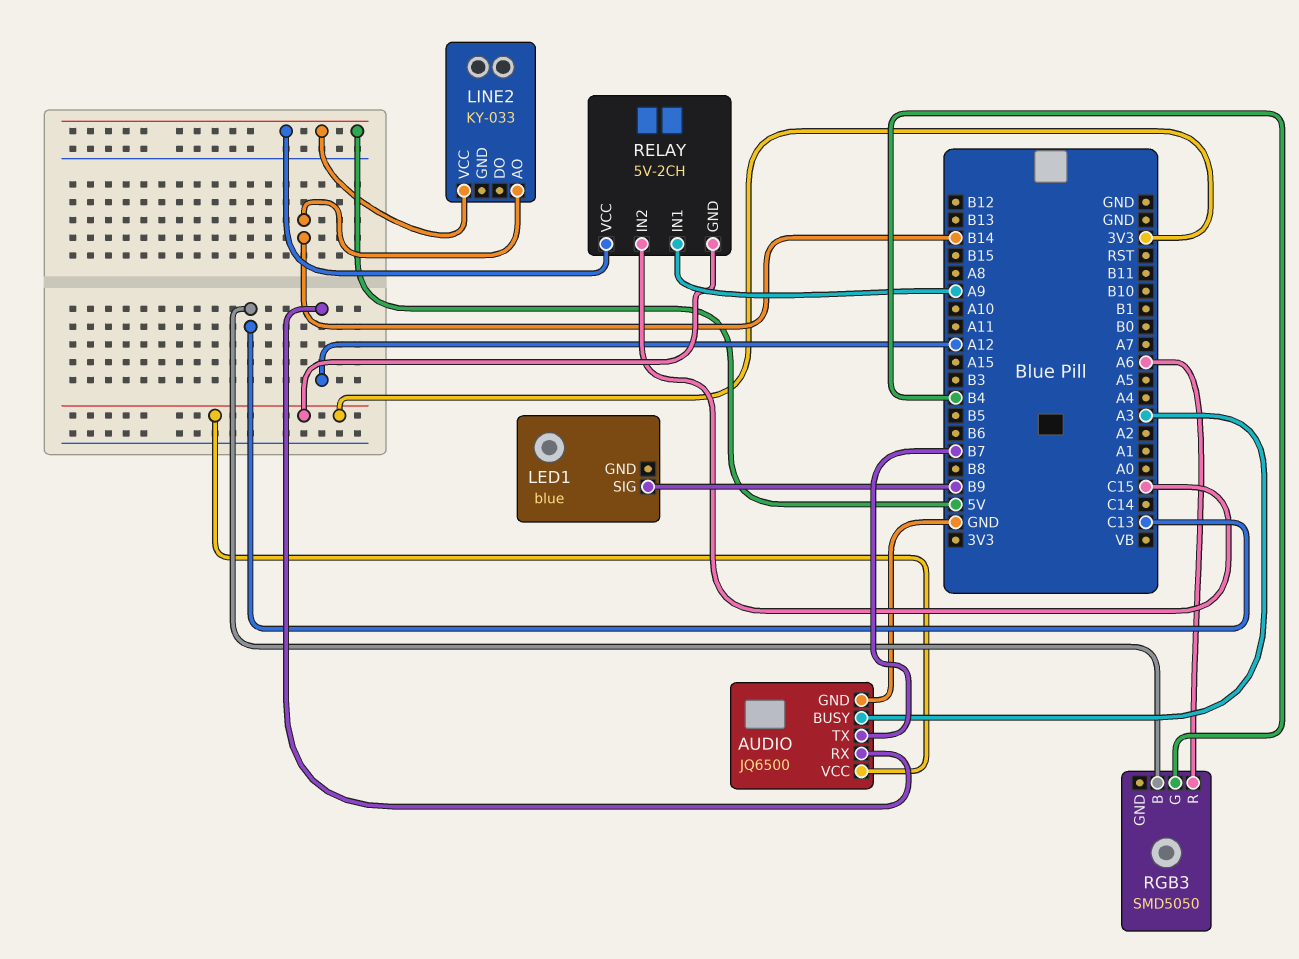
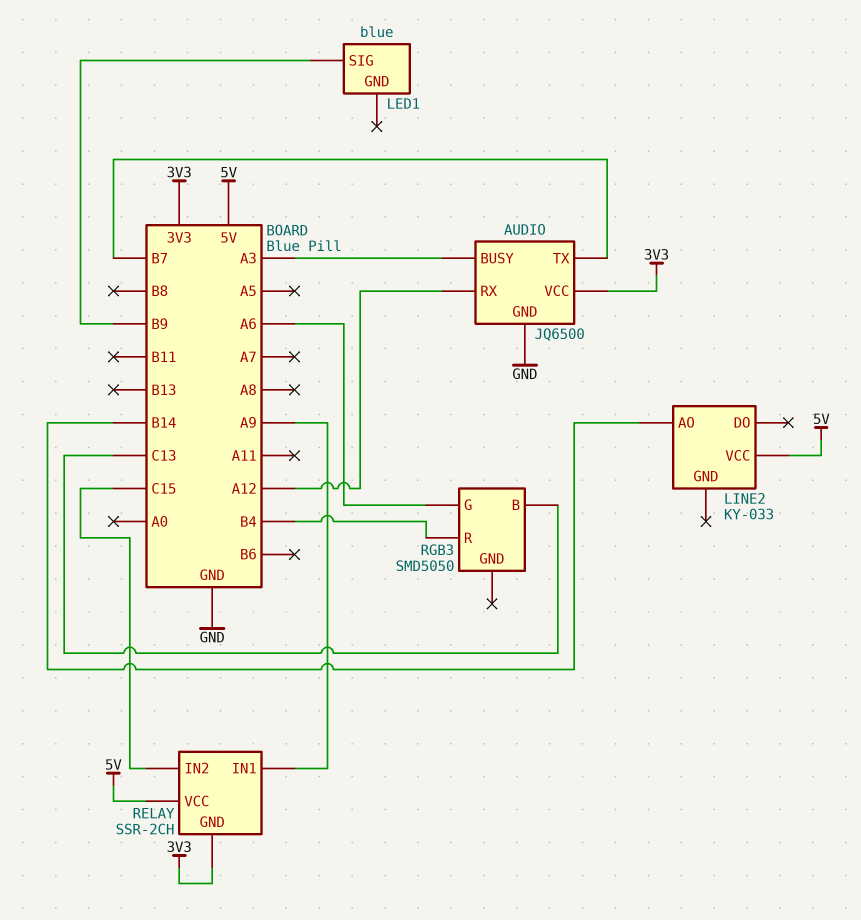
RELAY: 5V-2CH -> SSR-2CH
RGB3 pin G: B4 -> A6
RGB3 pin R: A6 -> B4

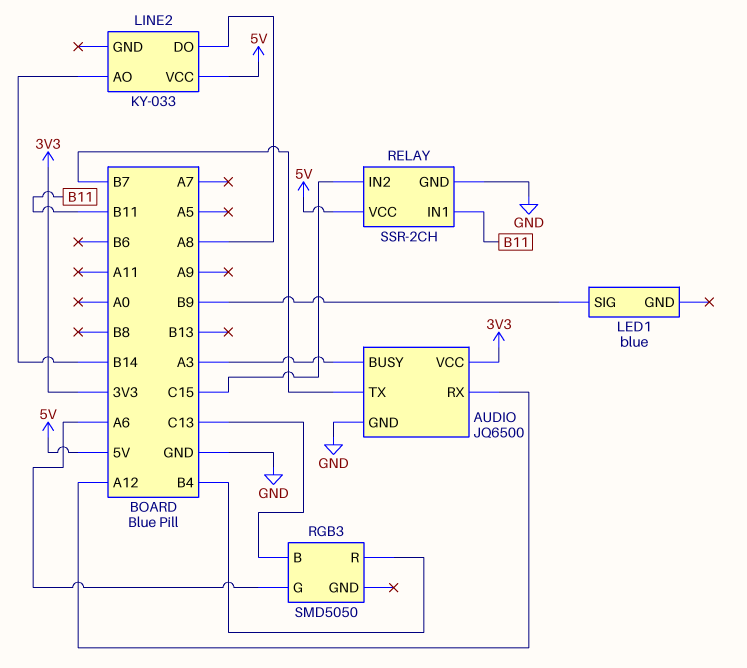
LINE2 pin DO: none -> A8
RELAY pin GND: 3V3 -> GND
RELAY pin IN1: A9 -> B11

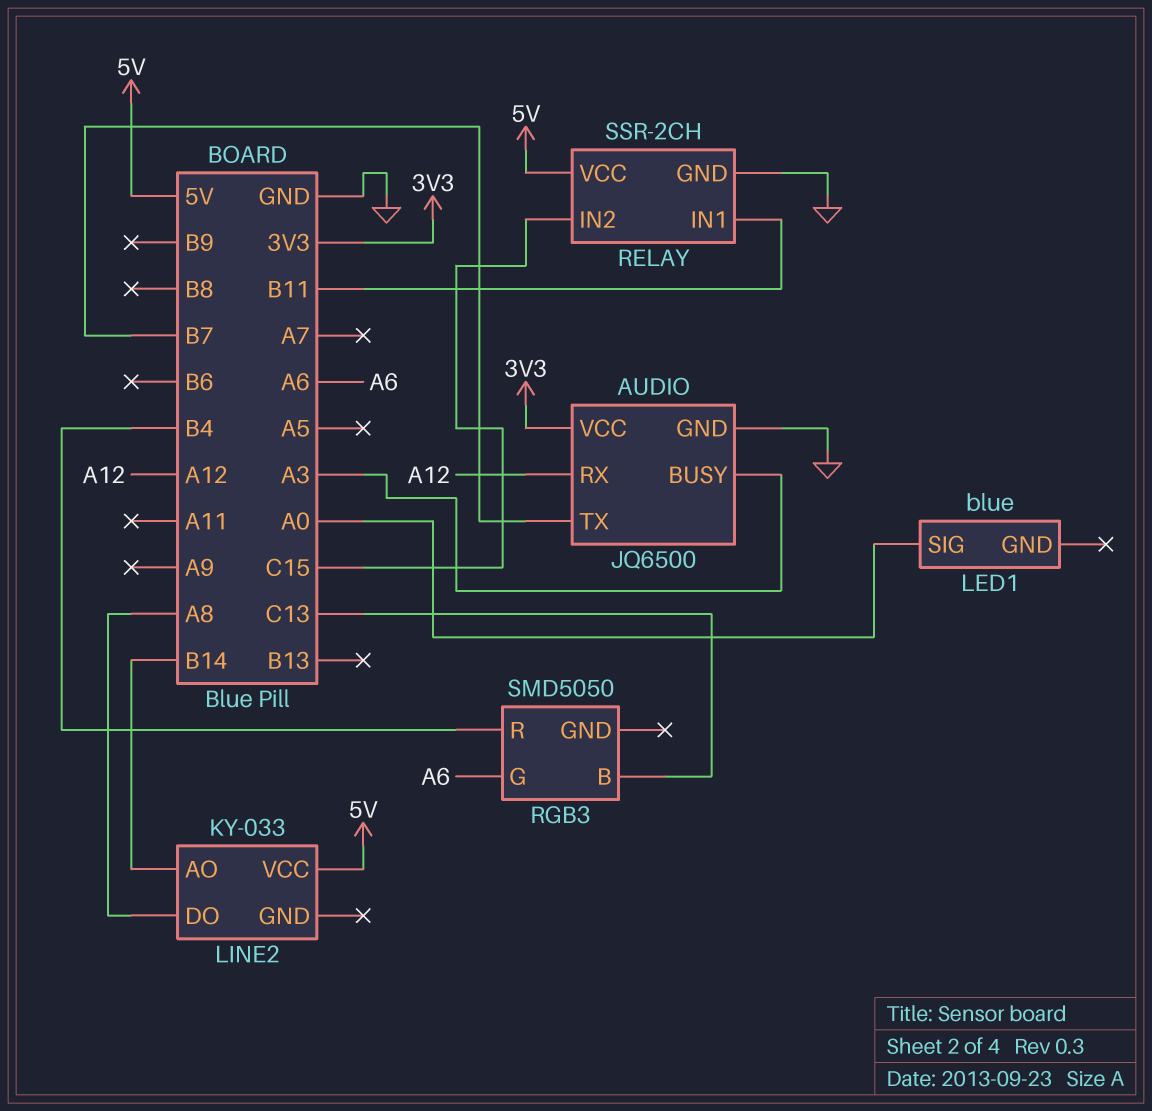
LED1 pin SIG: B9 -> A0

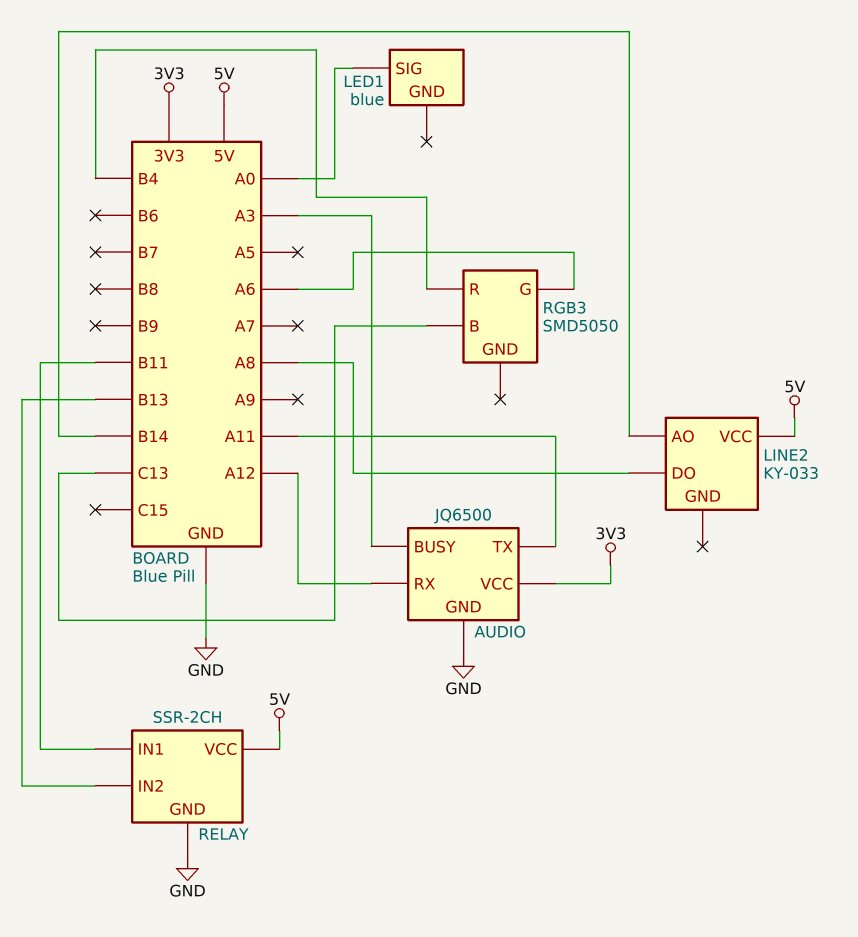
AUDIO pin TX: B7 -> A11
RELAY pin IN2: C15 -> B13

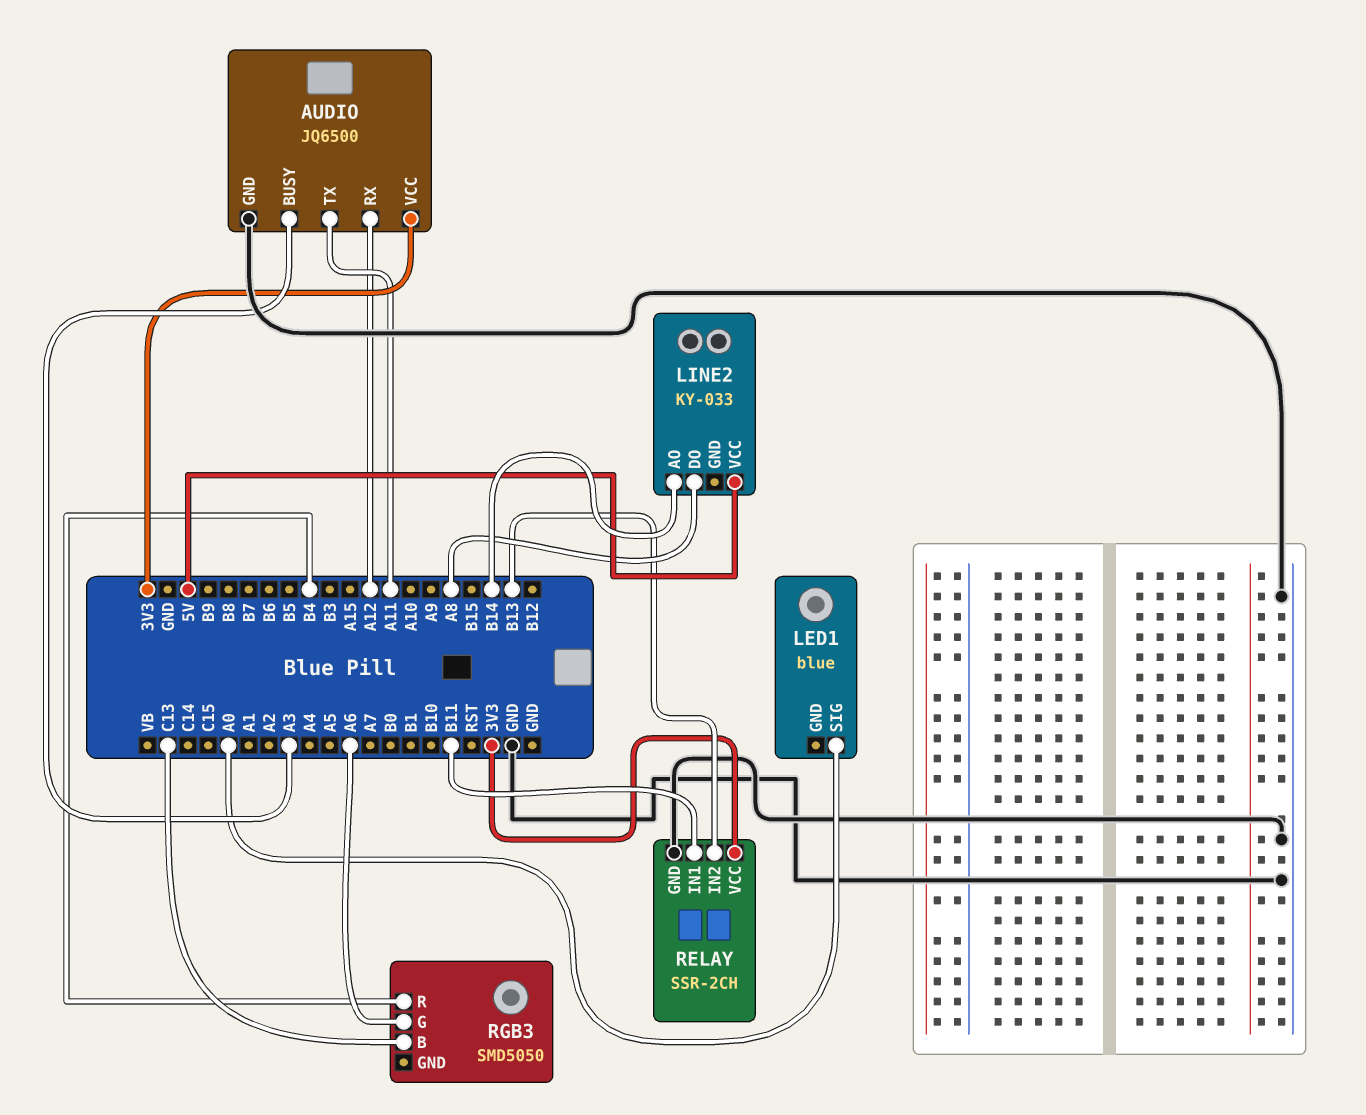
RELAY pin VCC: 5V -> 3V3

